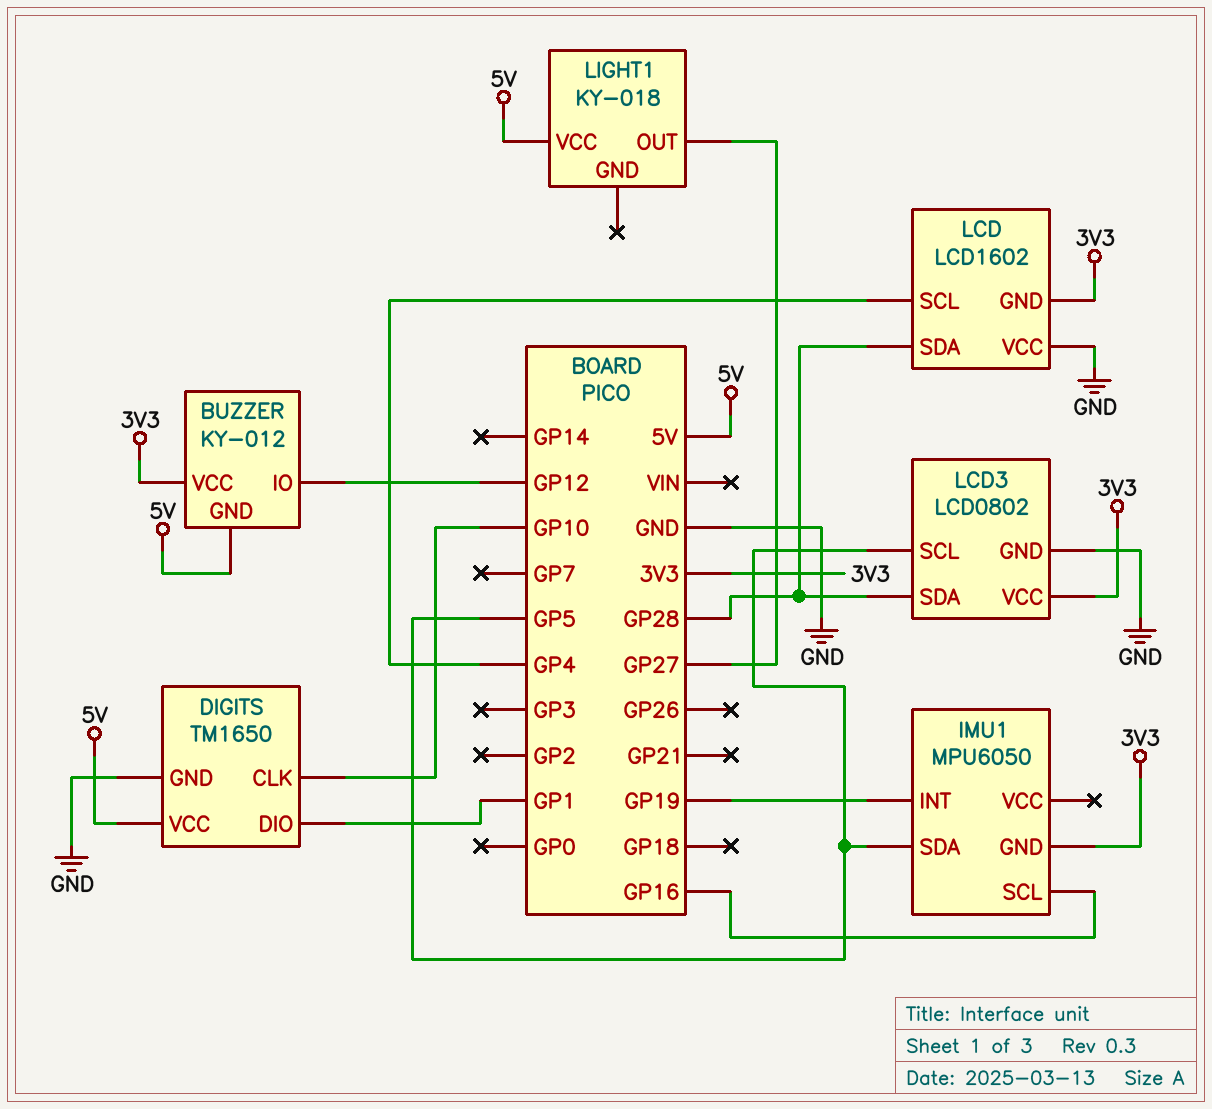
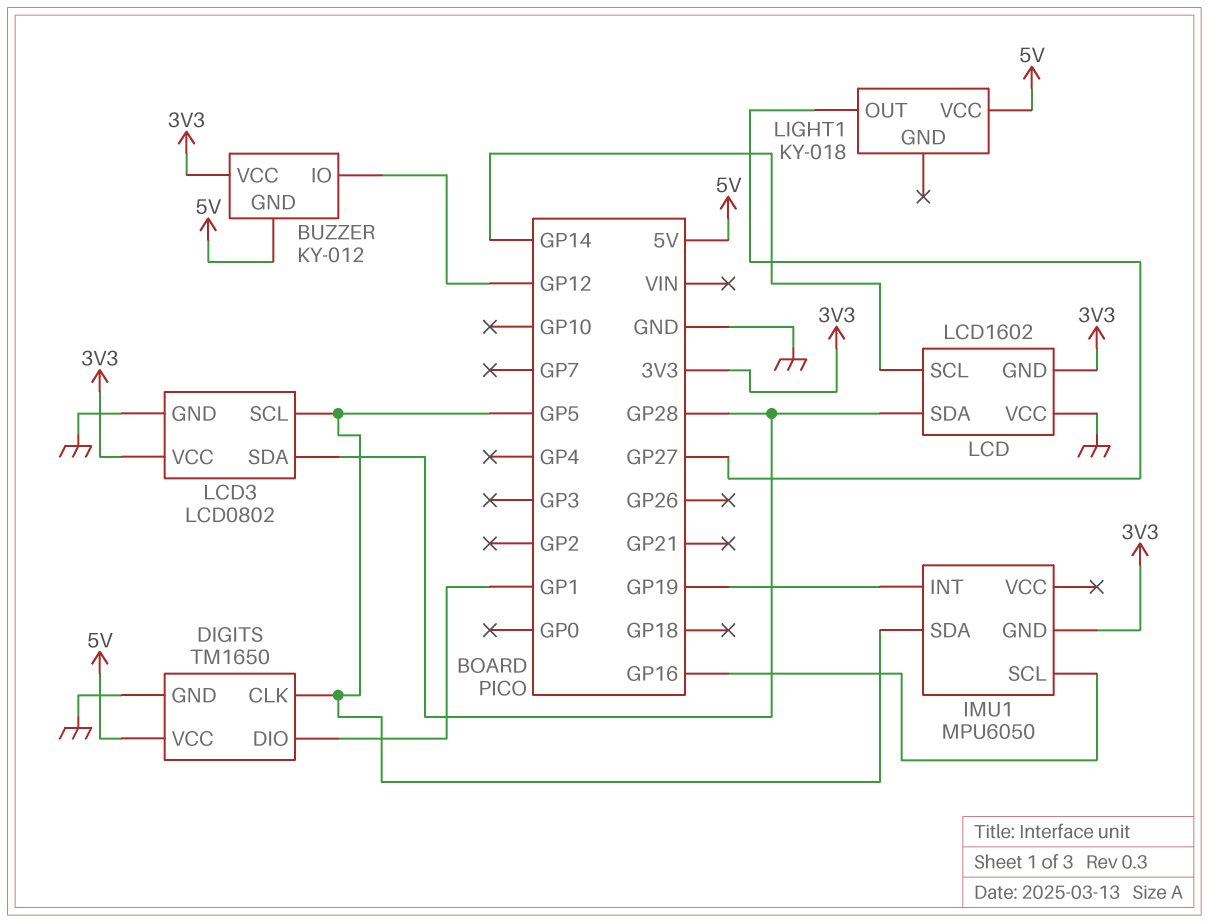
DIGITS pin CLK: GP10 -> GP5
LCD pin SCL: GP4 -> GP14

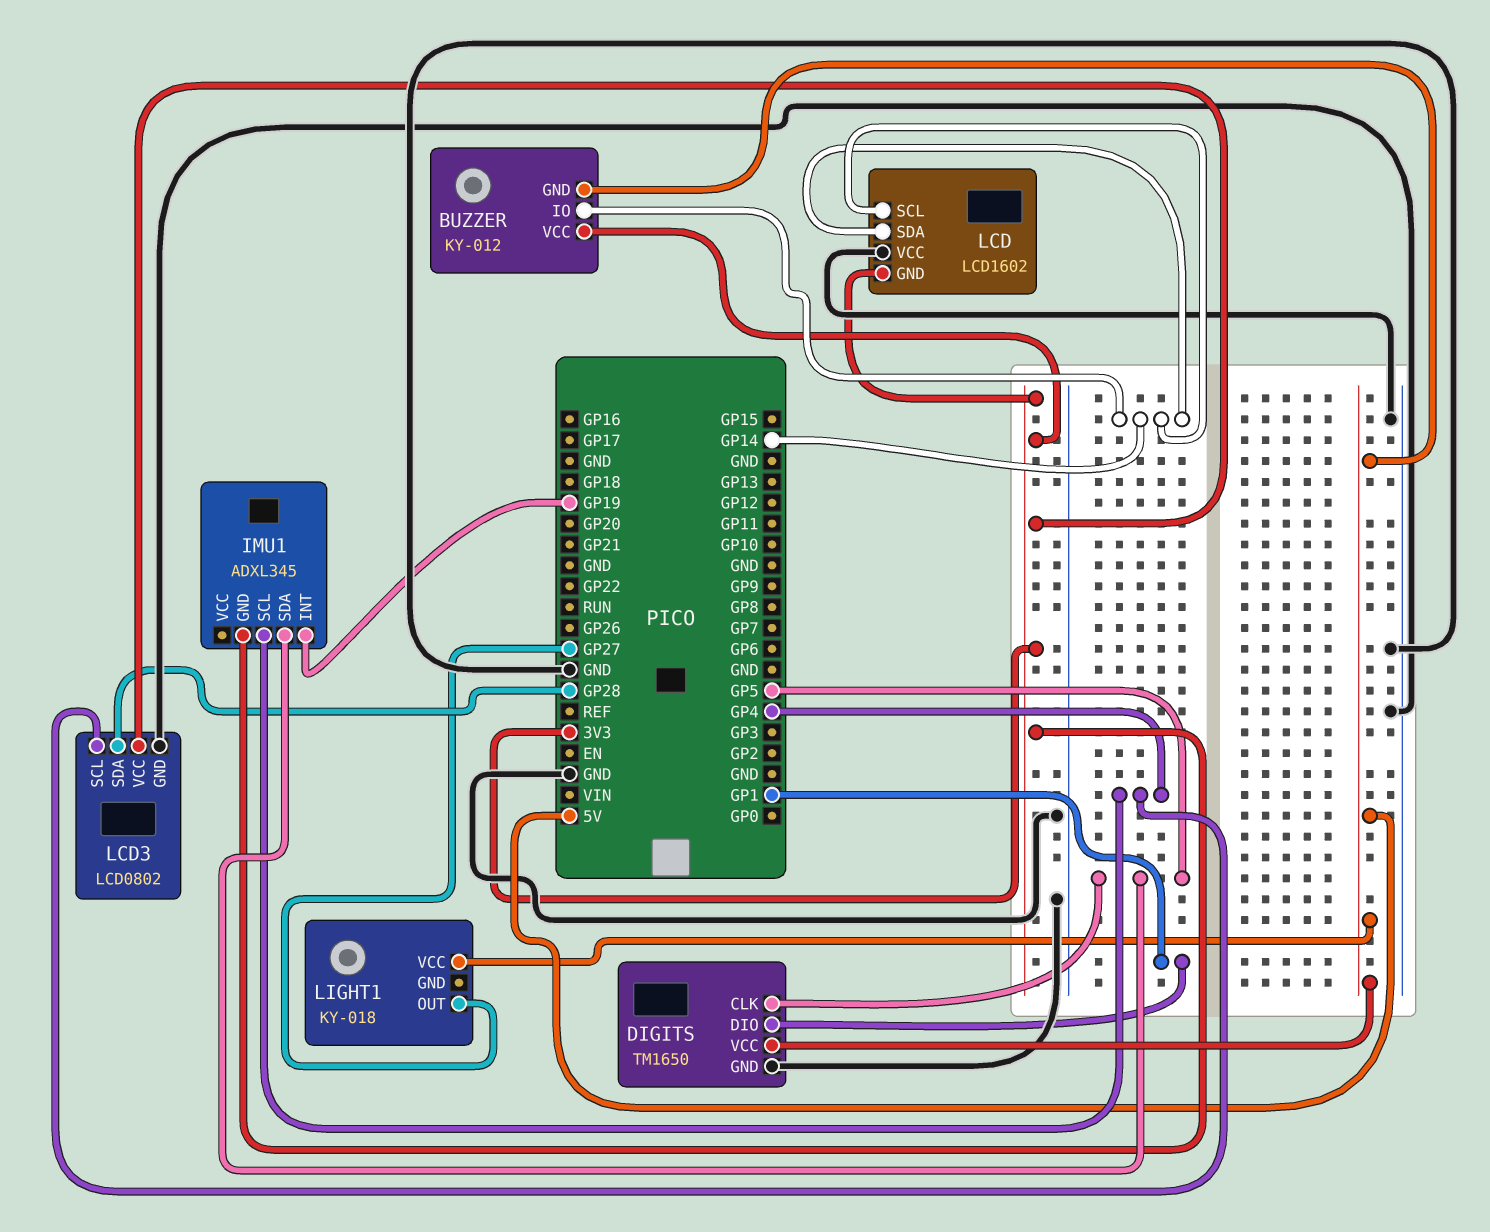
BUZZER pin IO: GP12 -> GP14
IMU1: MPU6050 -> ADXL345
IMU1 pin SCL: GP16 -> GP4
LCD pin SDA: GP28 -> GP14
LCD3 pin SCL: GP5 -> GP4

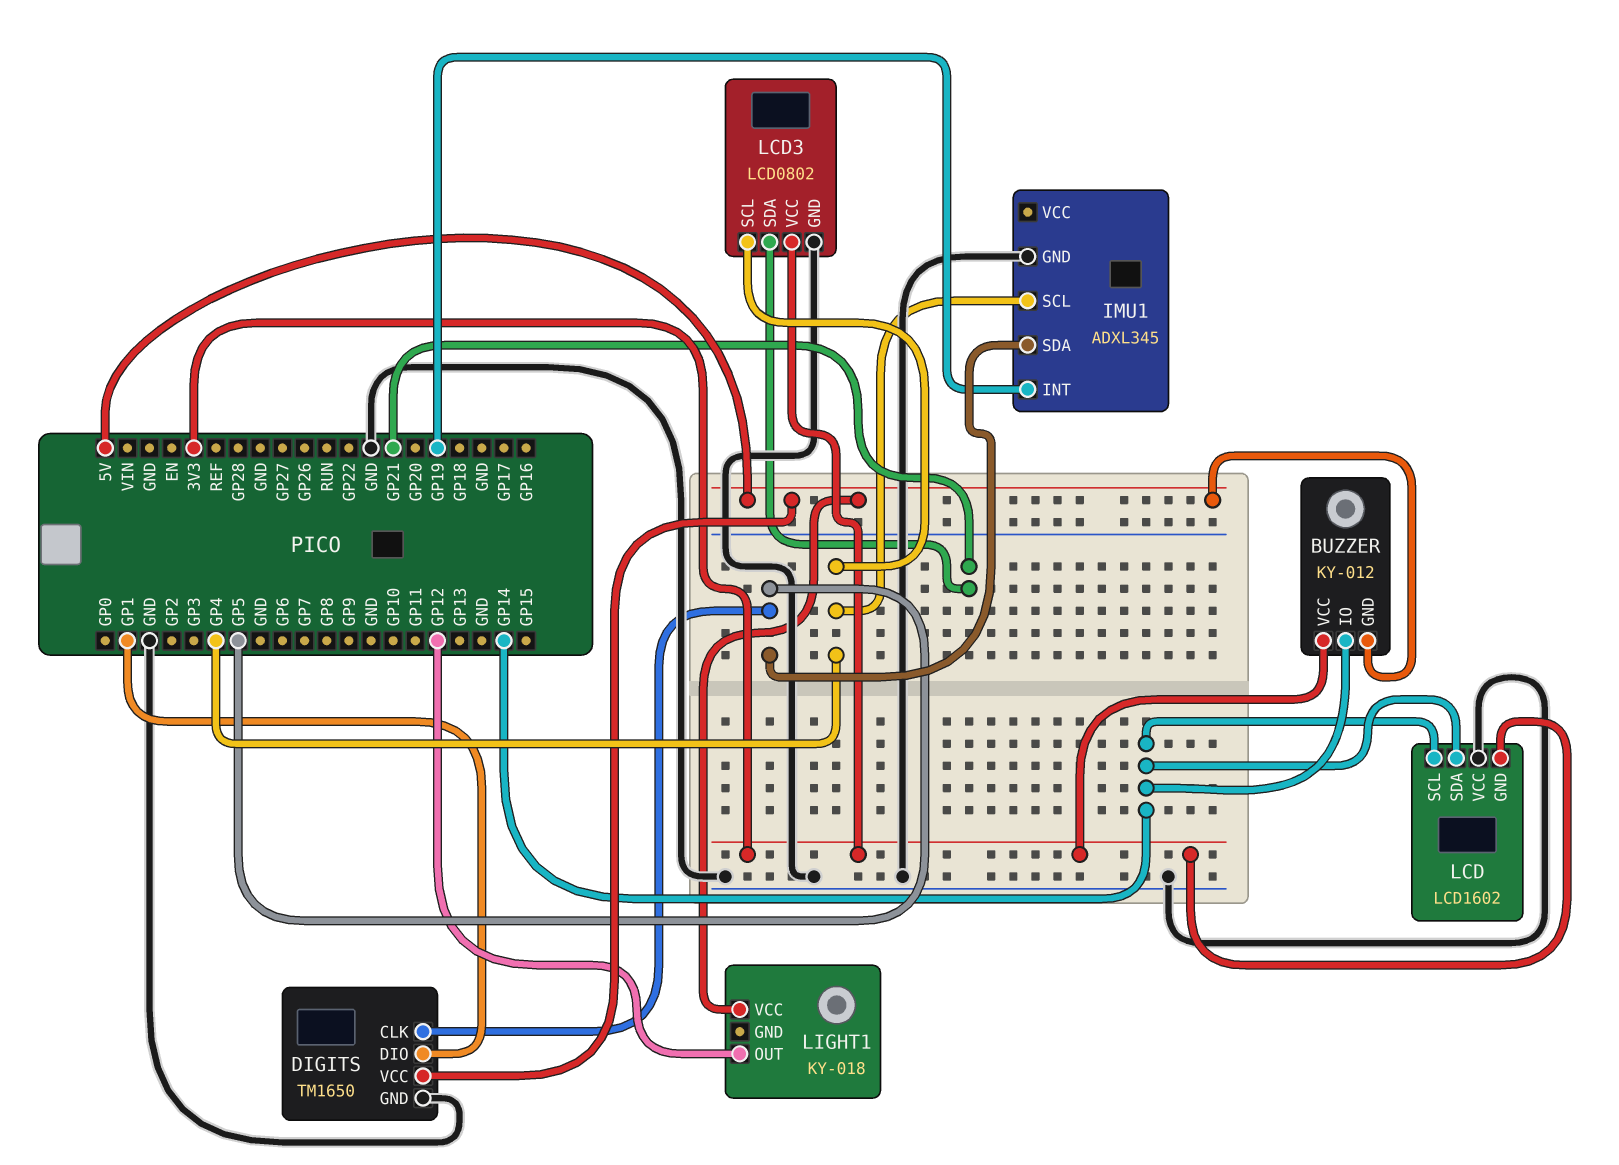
IMU1 pin GND: 3V3 -> GND
LCD3 pin SDA: GP28 -> GP21
LIGHT1 pin OUT: GP27 -> GP12

